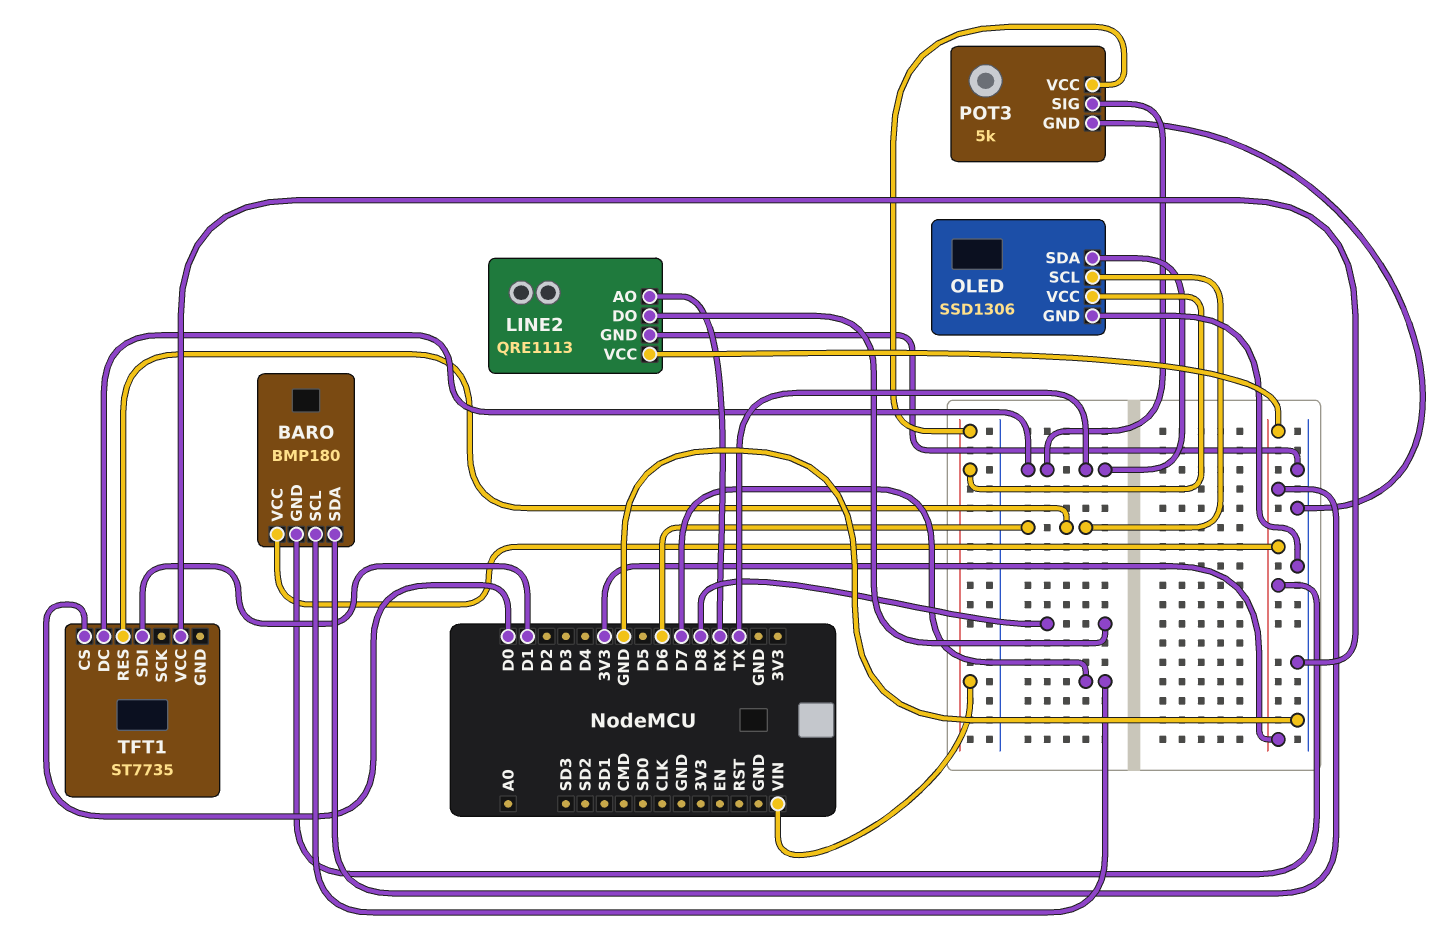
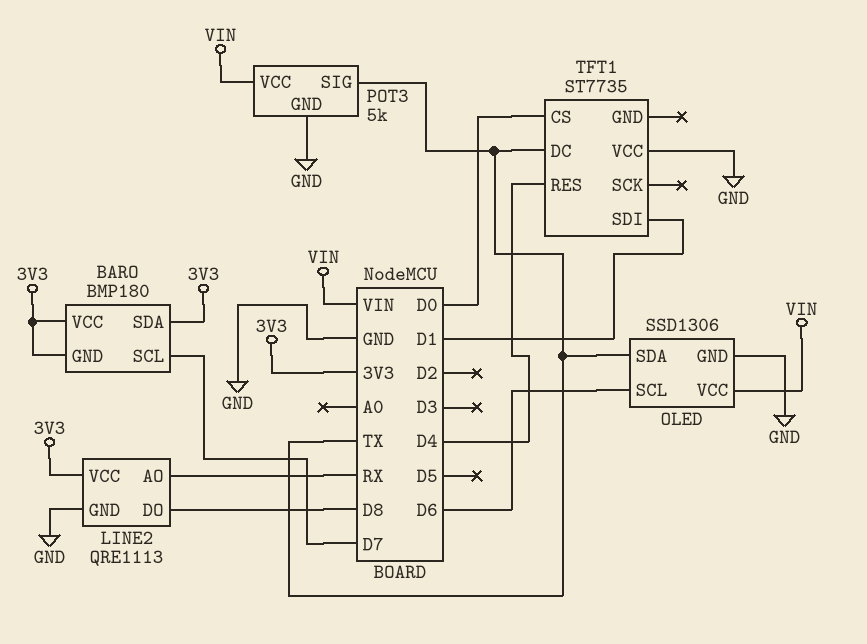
TFT1 pin RES: D6 -> D4

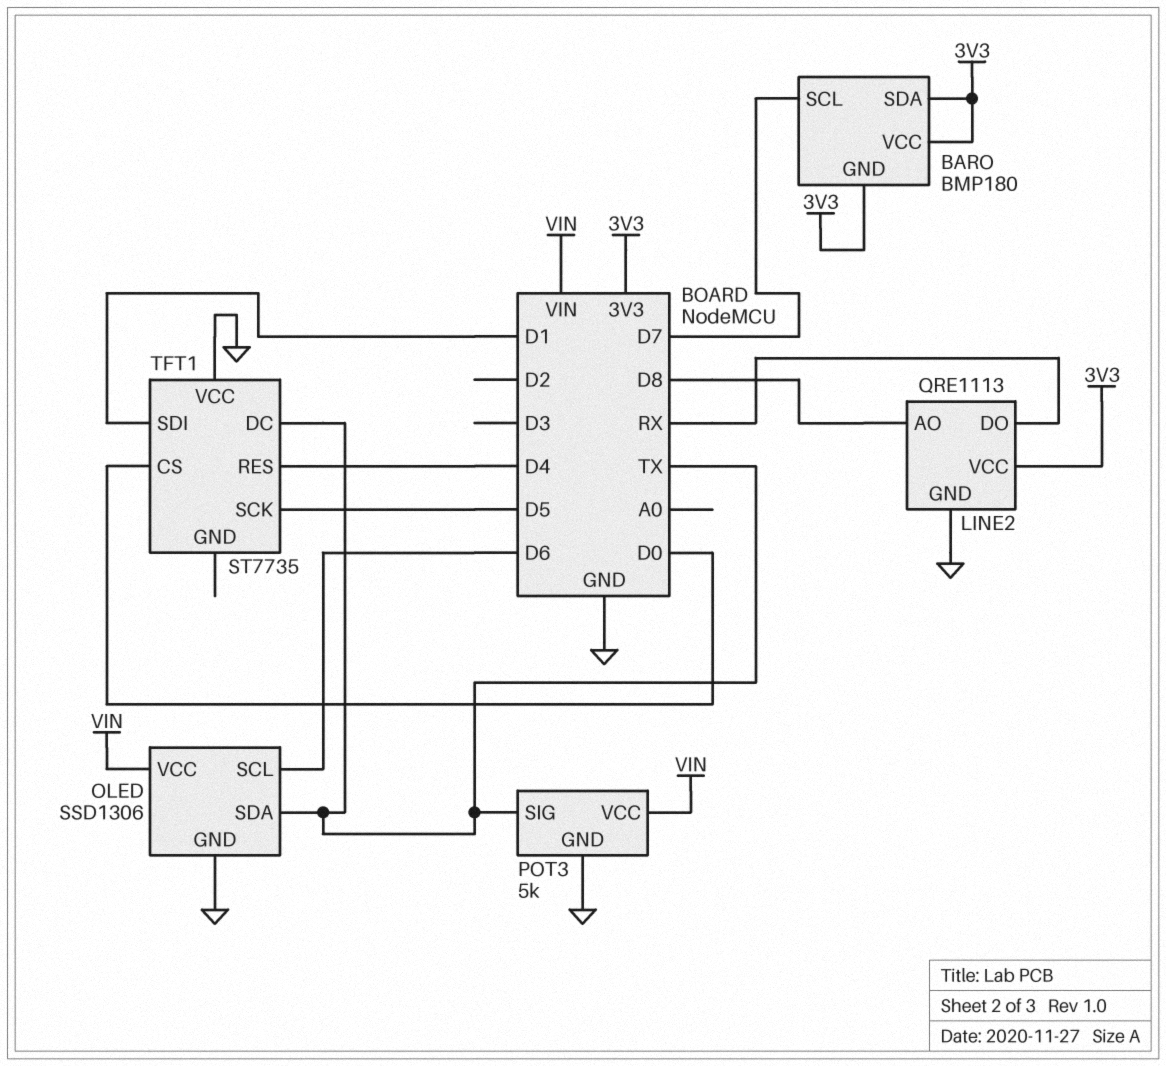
LINE2 pin AO: RX -> D8
LINE2 pin DO: D8 -> RX
TFT1 pin SCK: none -> D5

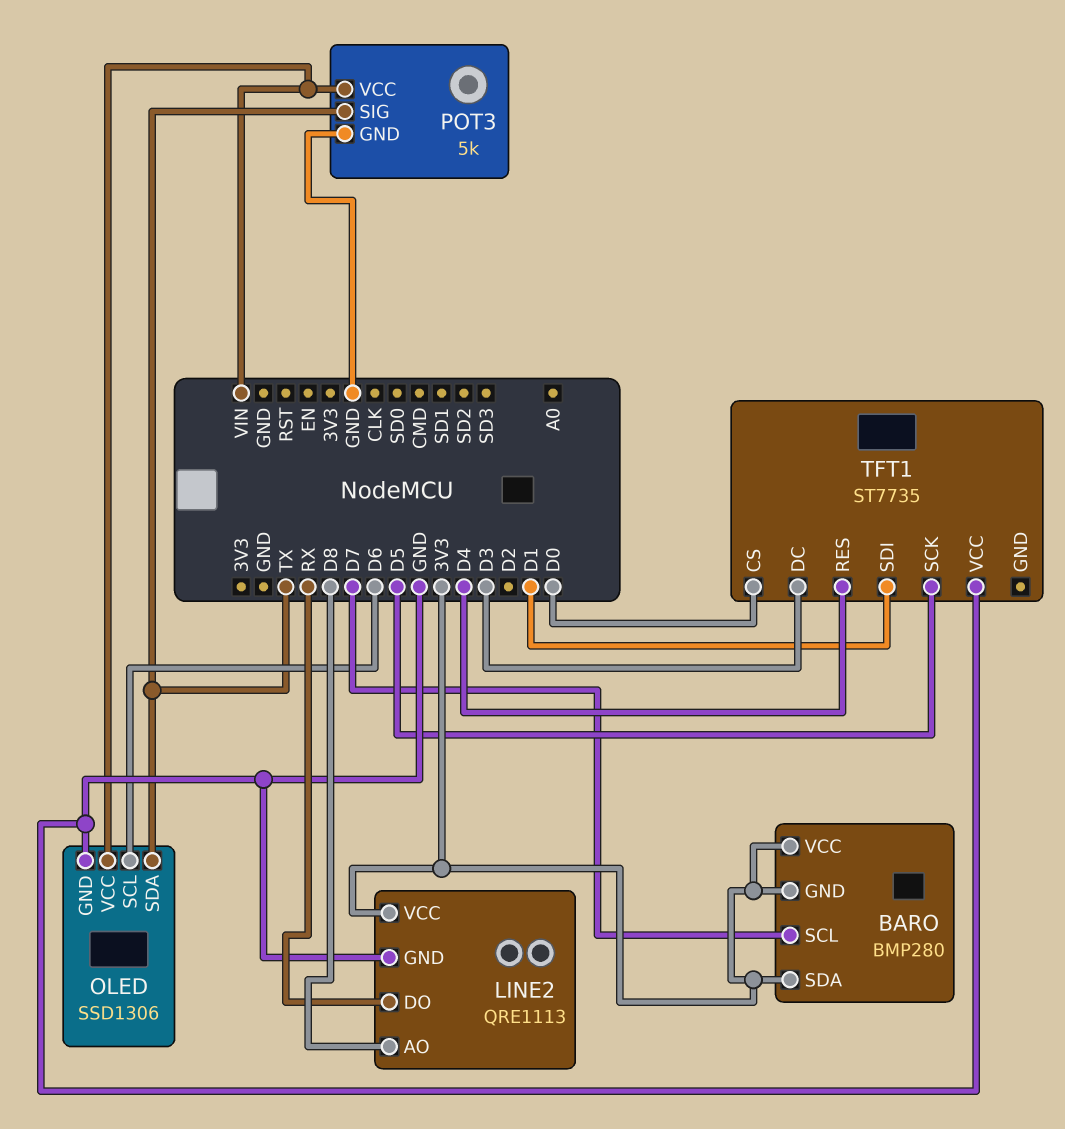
BARO: BMP180 -> BMP280
TFT1 pin DC: TX -> D3

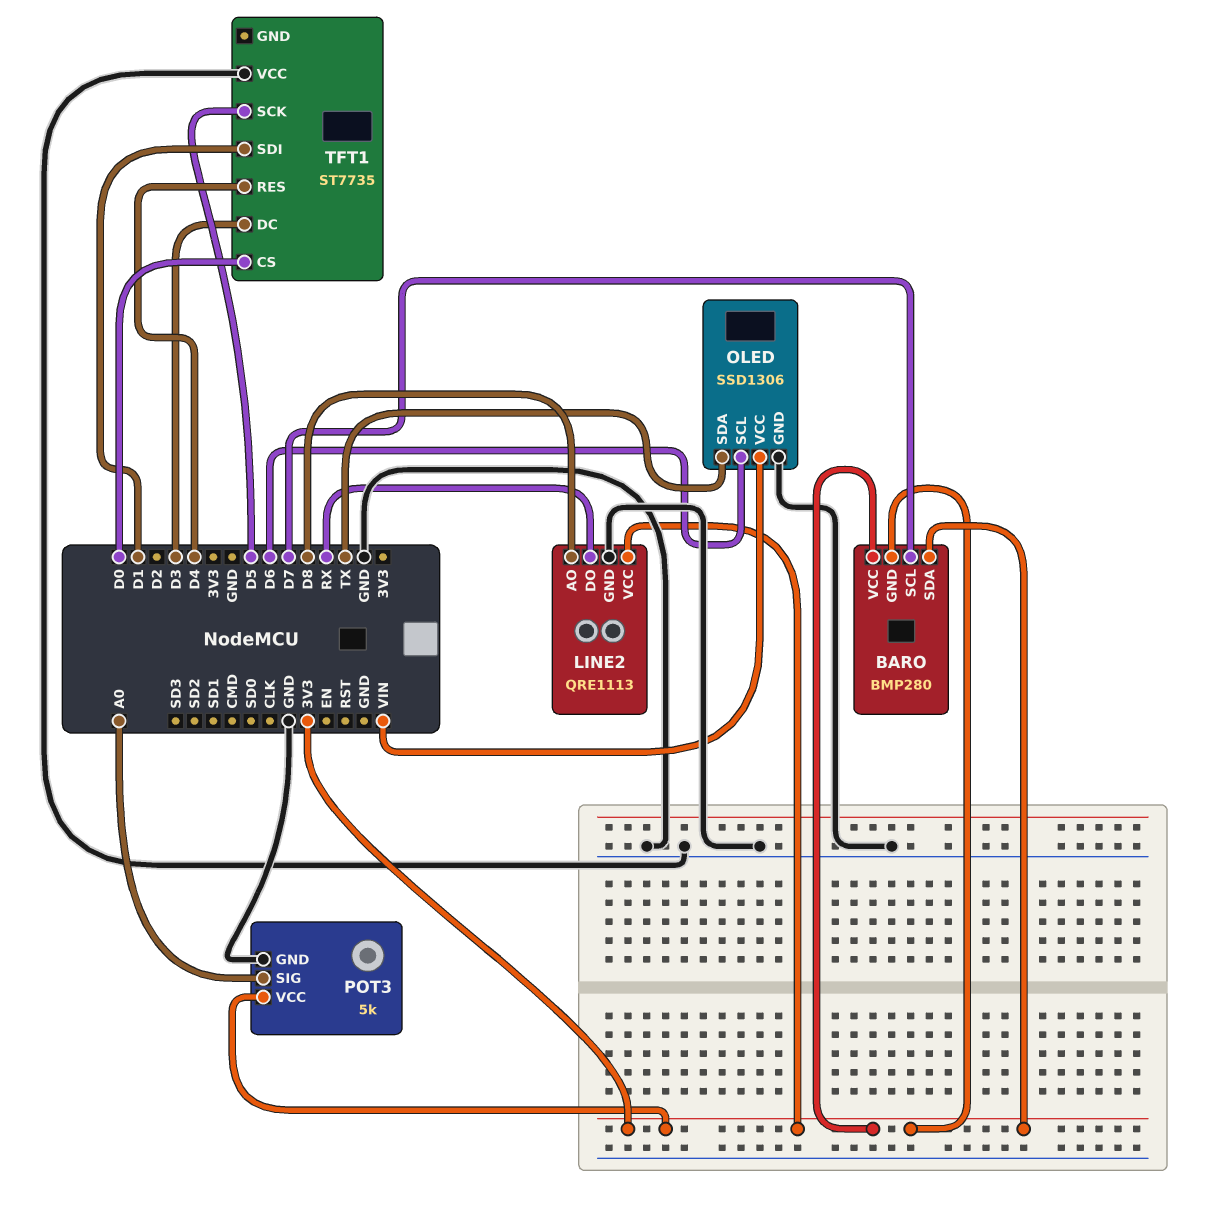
POT3 pin SIG: TX -> A0
POT3 pin VCC: VIN -> 3V3

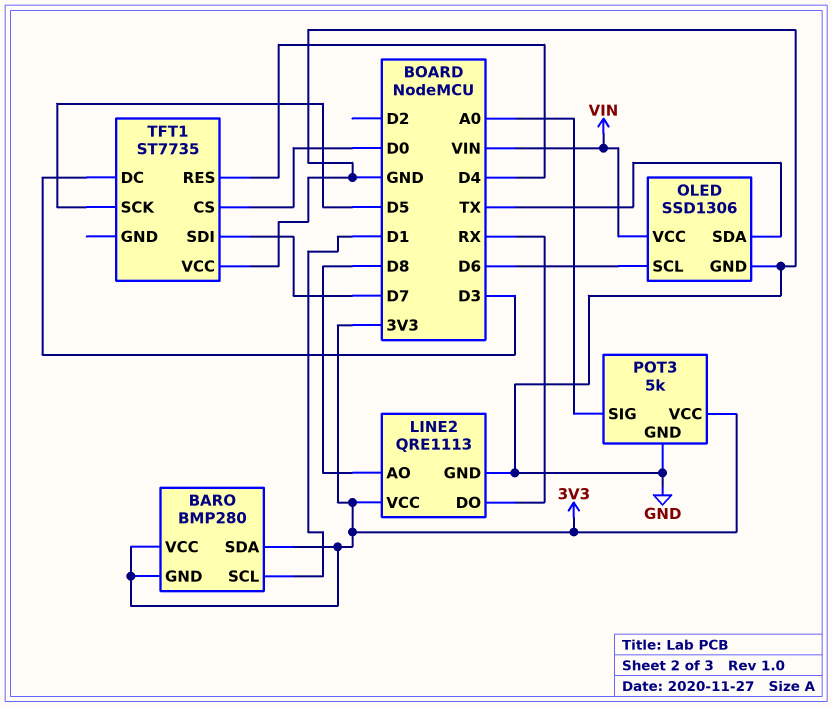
BARO pin SCL: D7 -> D1
TFT1 pin SDI: D1 -> D7

